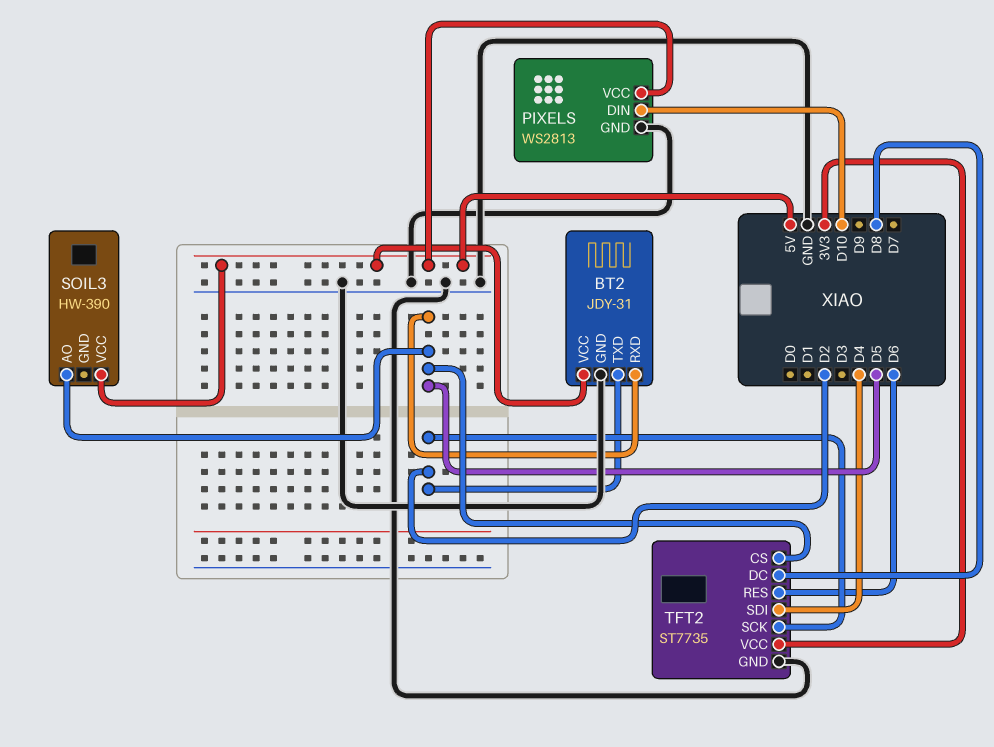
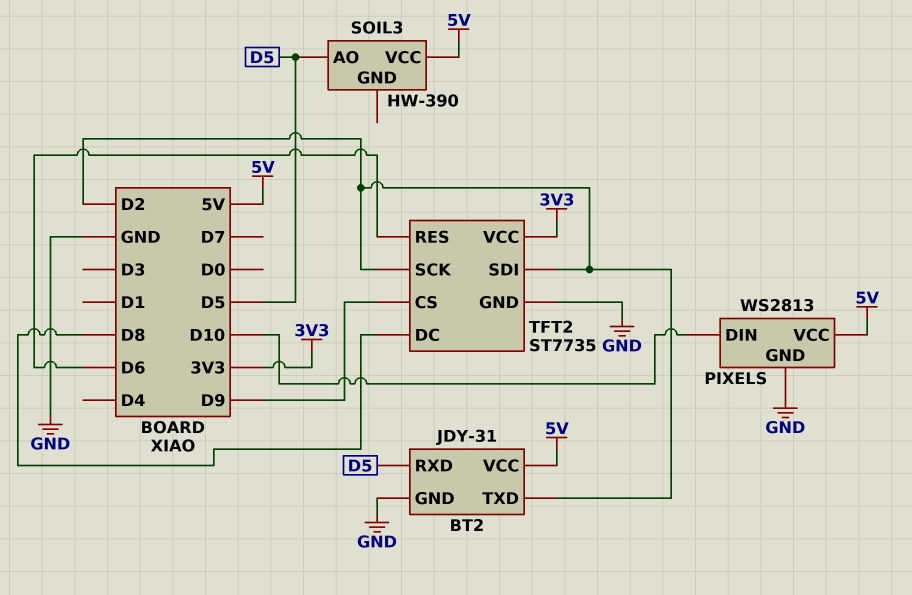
TFT2 pin CS: D5 -> D9
TFT2 pin SDI: D4 -> D2

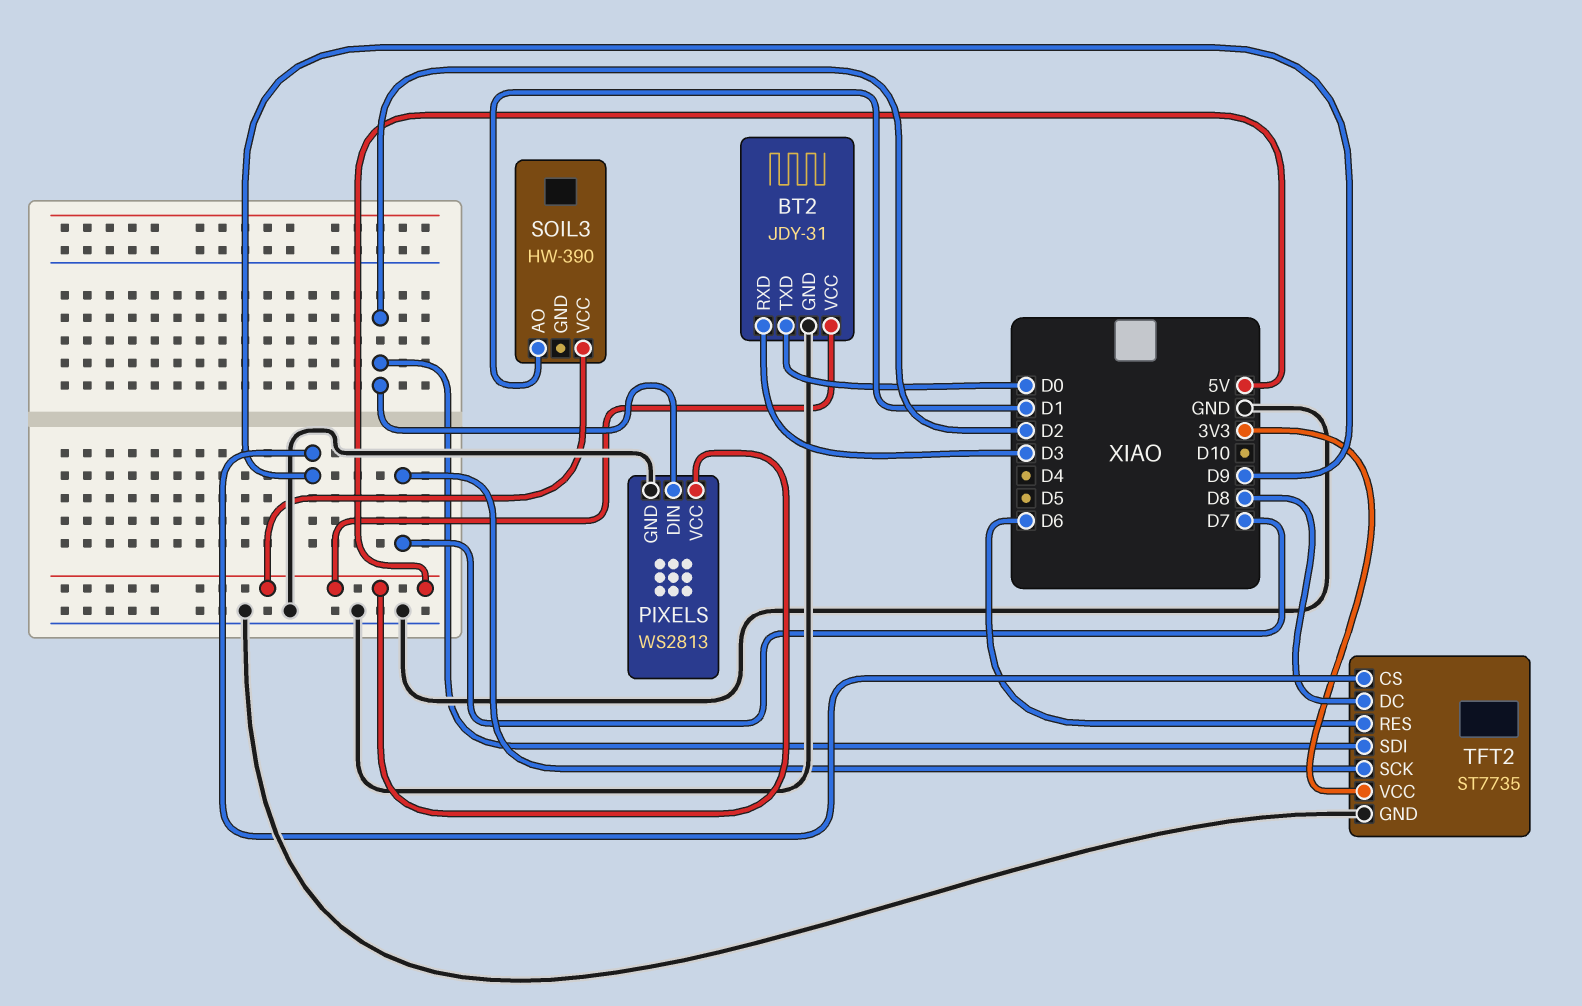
BT2 pin RXD: D5 -> D3
BT2 pin TXD: D2 -> D0
PIXELS pin DIN: D10 -> D2
SOIL3 pin AO: D5 -> D1
TFT2 pin SCK: D2 -> D7

